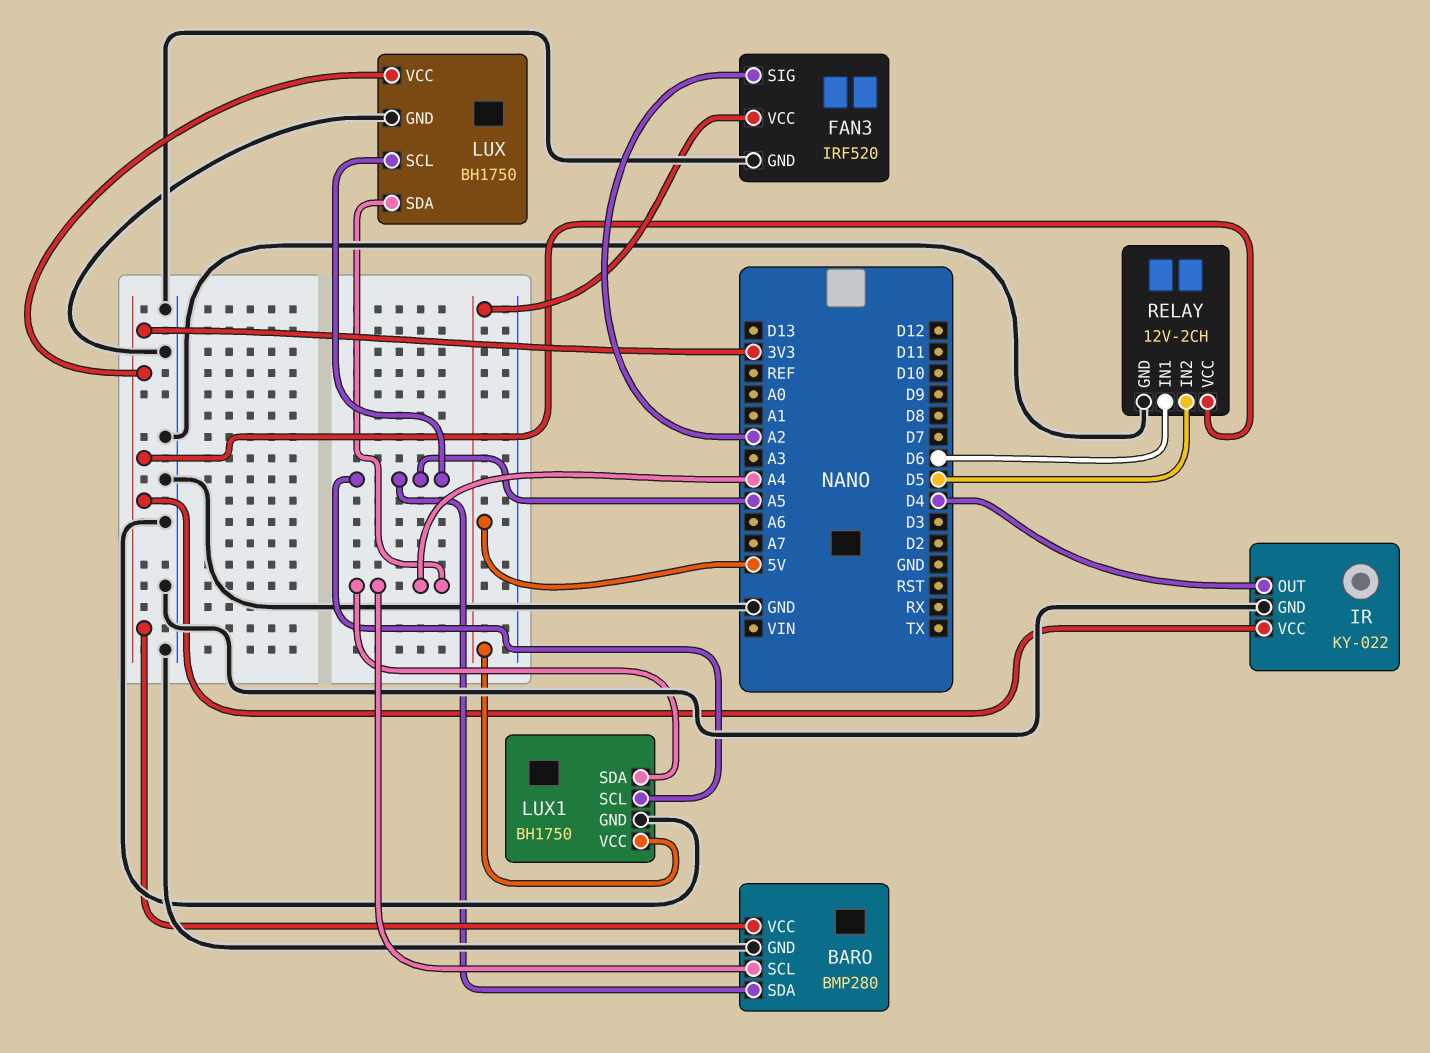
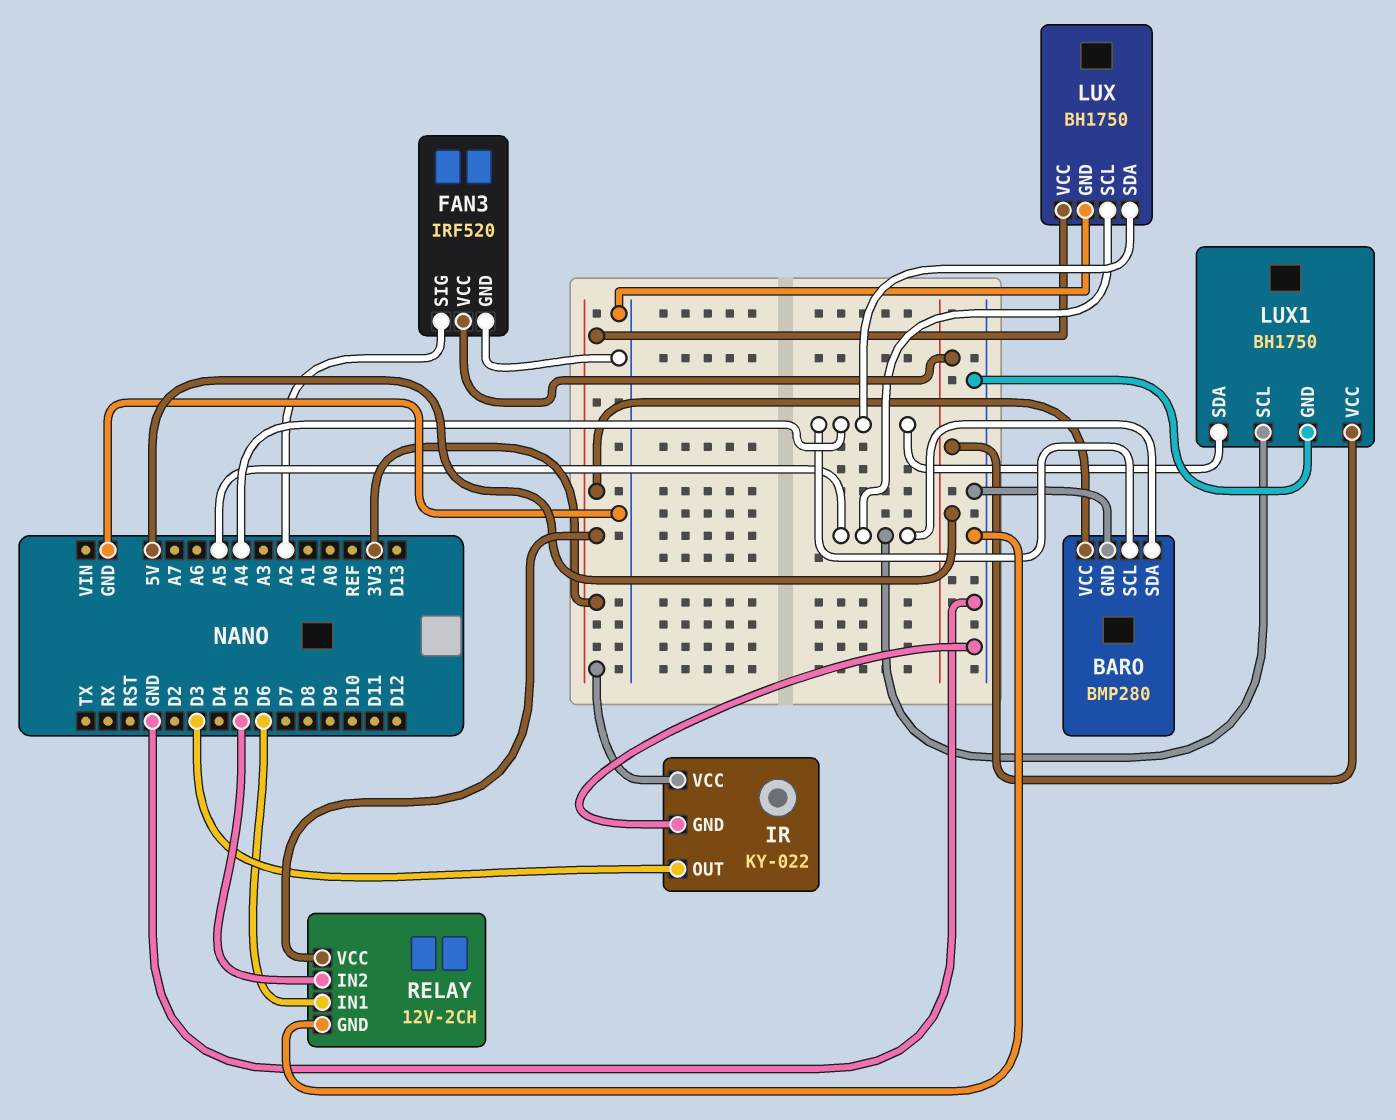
IR pin OUT: D4 -> D3

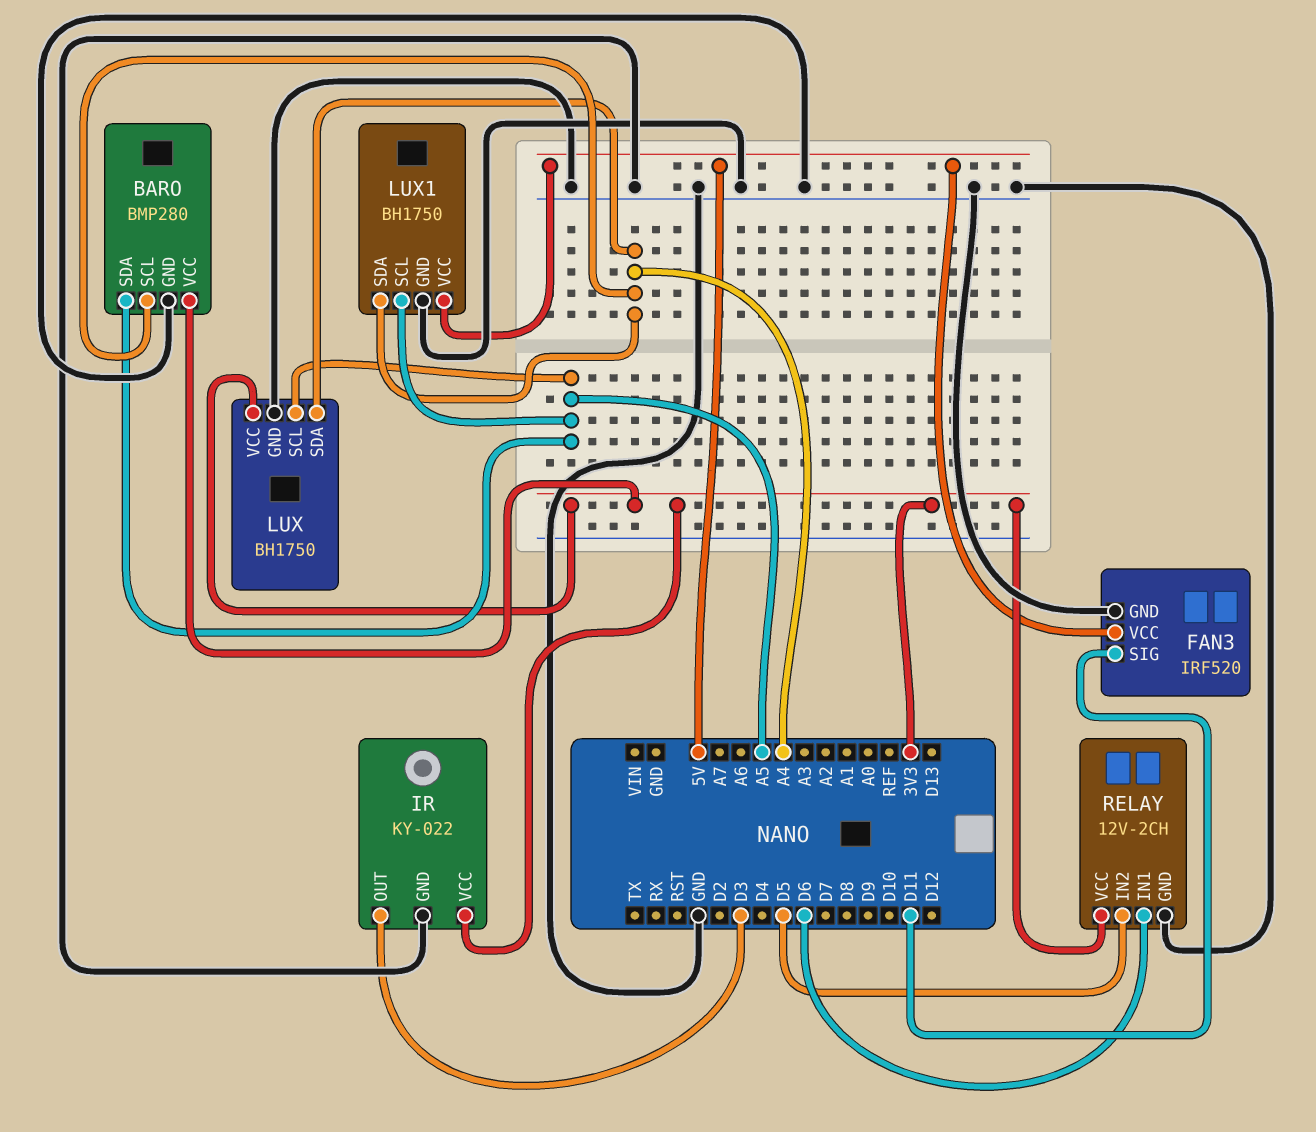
FAN3 pin SIG: A2 -> D11

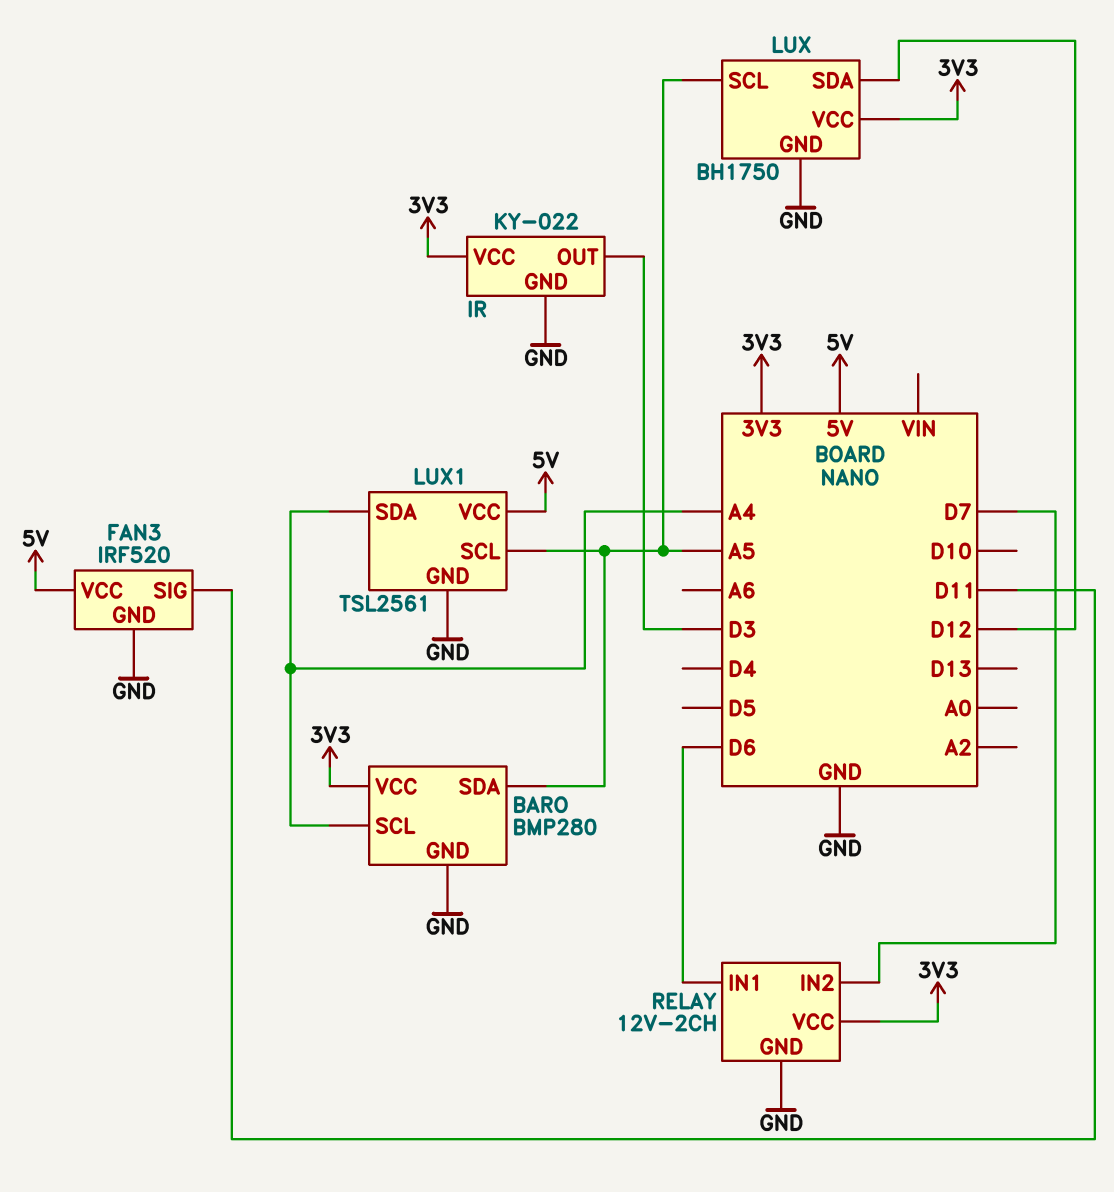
LUX pin SDA: A4 -> D12
LUX1: BH1750 -> TSL2561
RELAY pin IN2: D5 -> D7

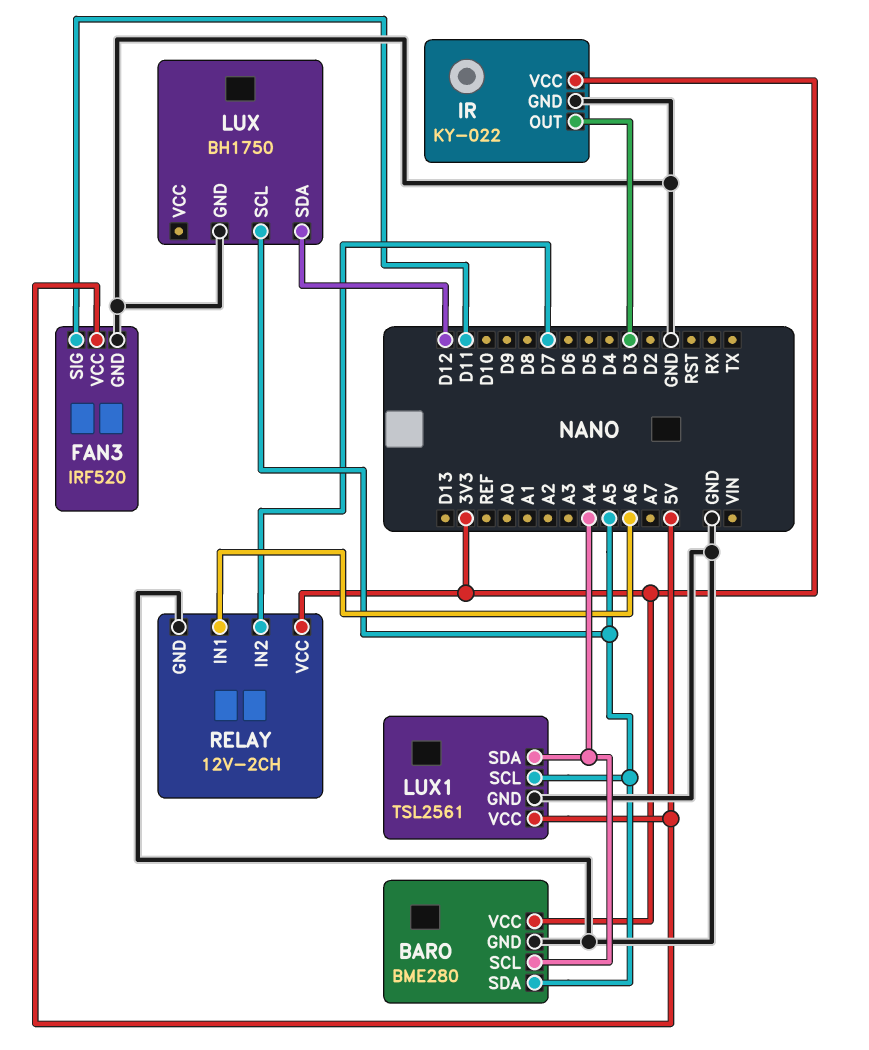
BARO: BMP280 -> BME280
LUX pin VCC: 3V3 -> none
RELAY pin IN1: D6 -> A6

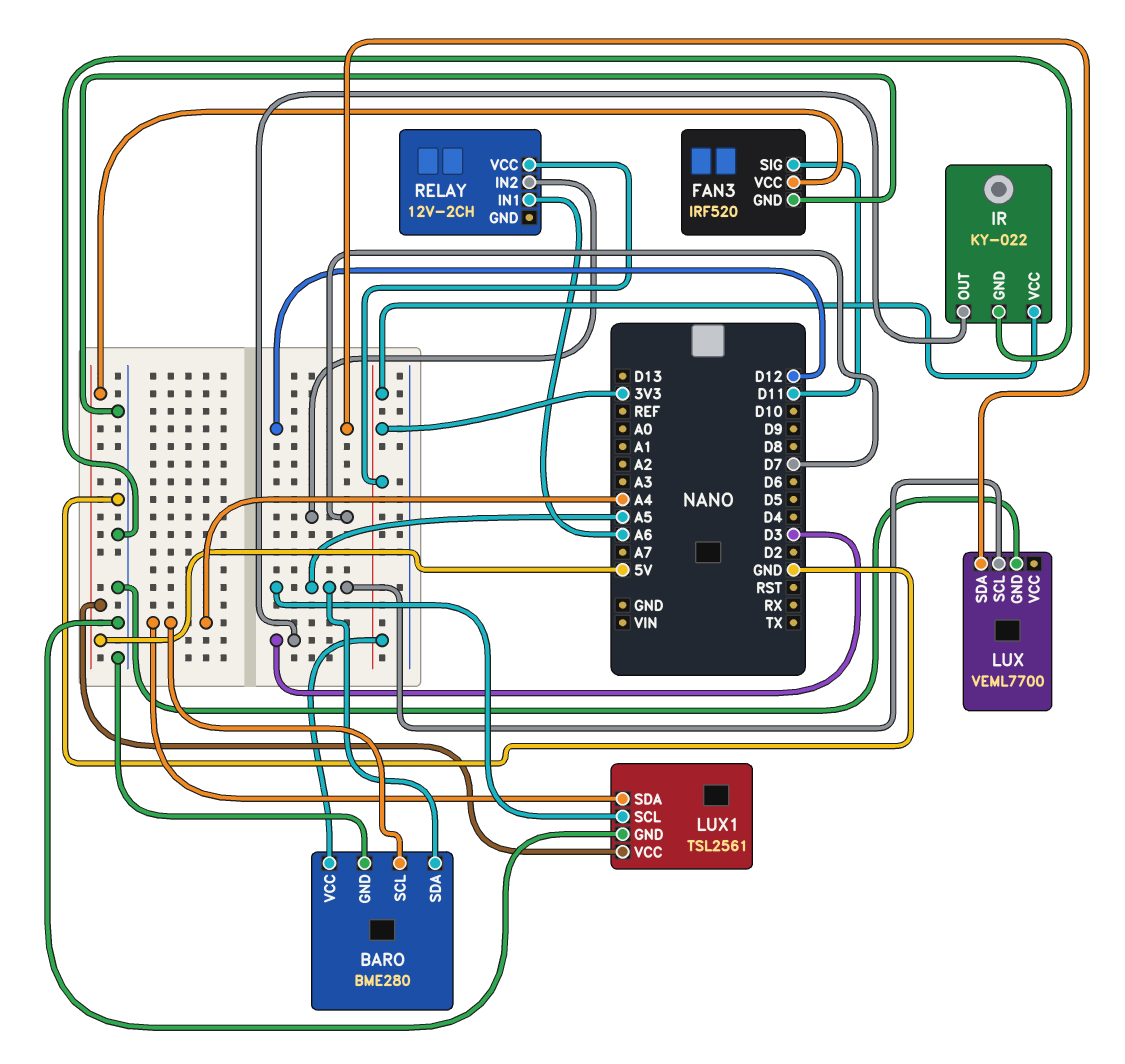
LUX: BH1750 -> VEML7700
RELAY pin GND: GND -> none

